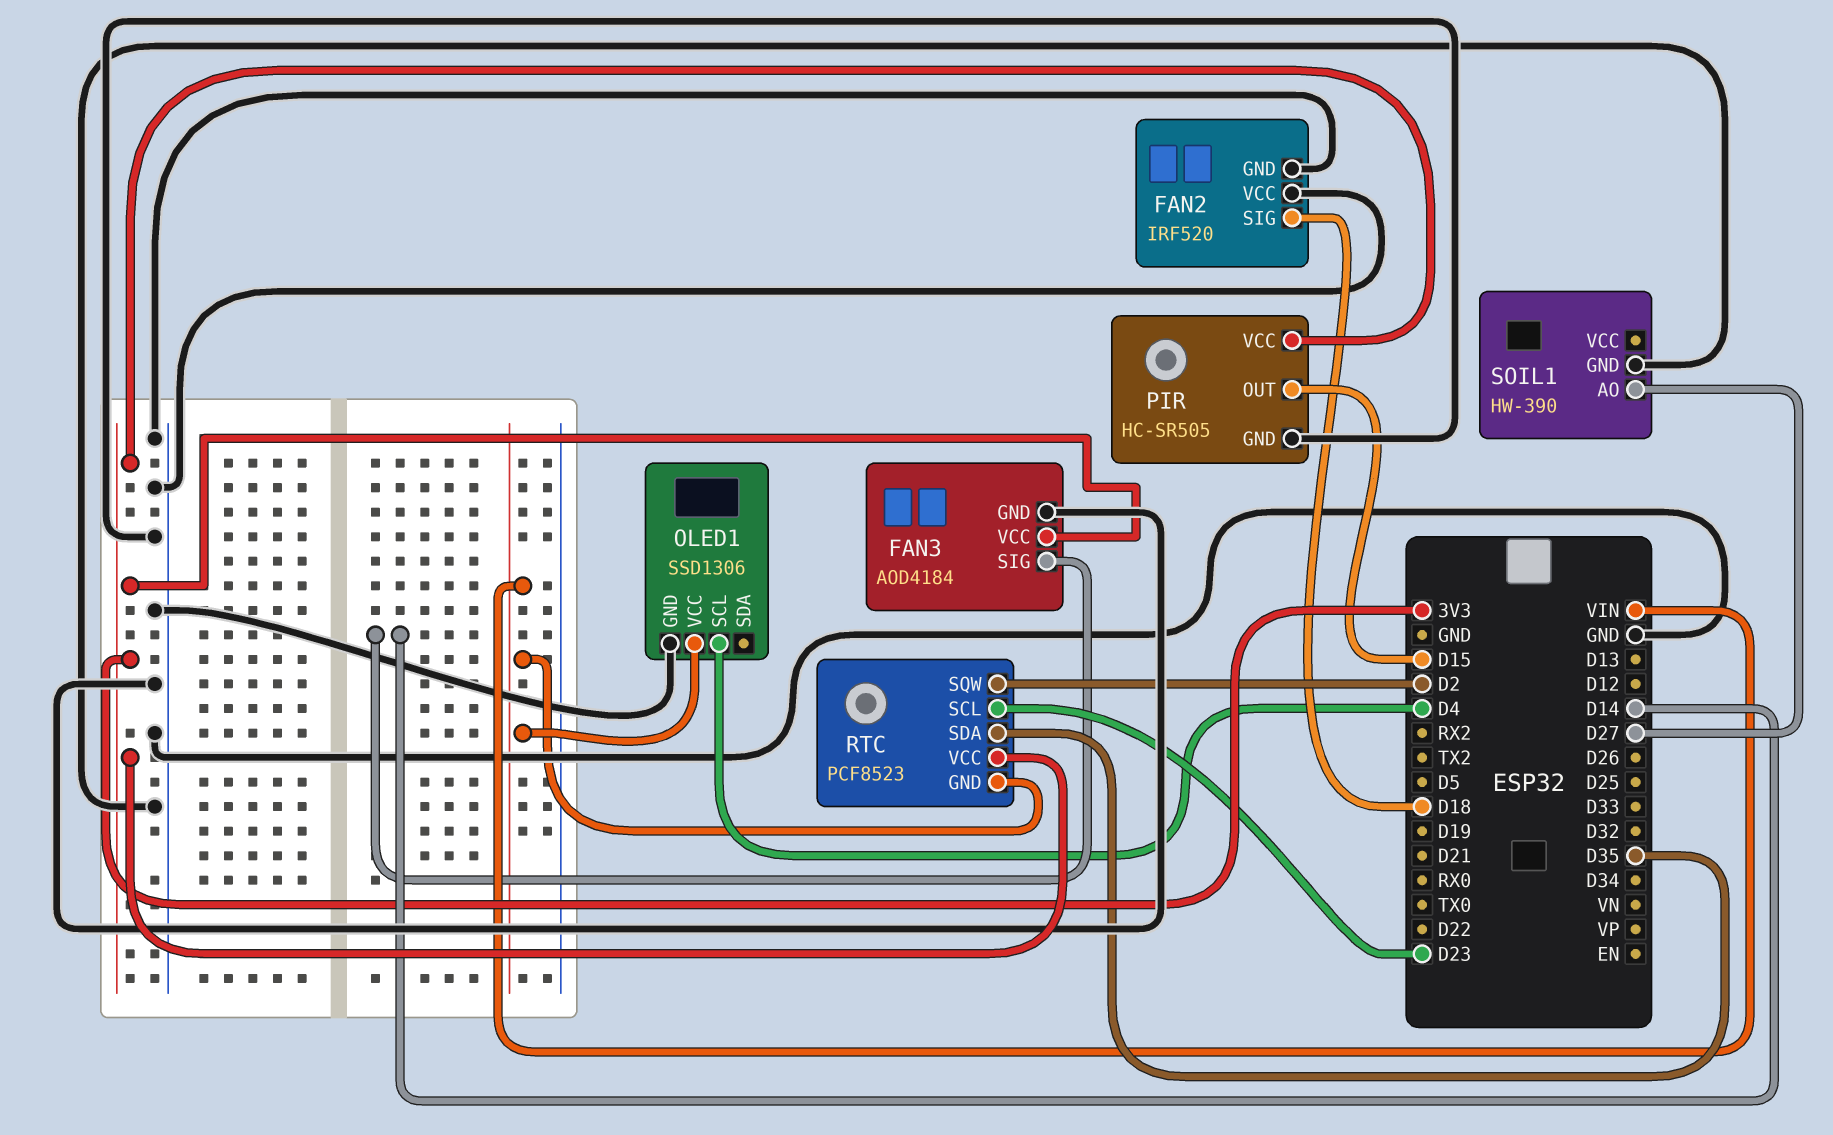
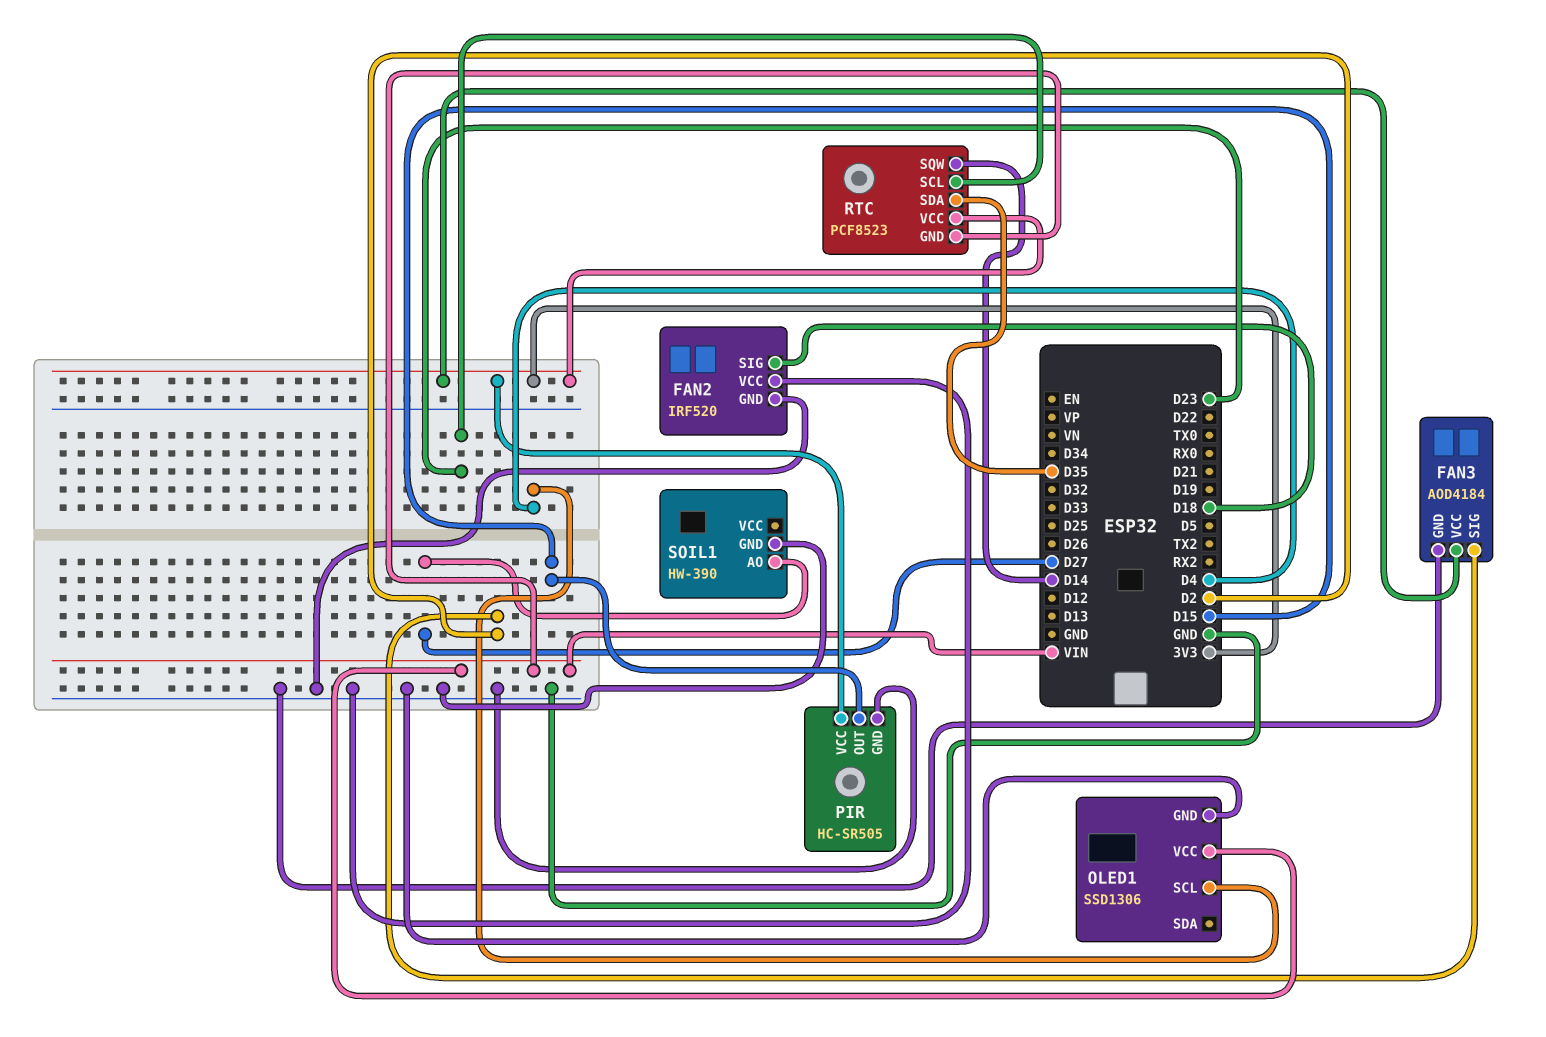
FAN3 pin SIG: D14 -> D2
RTC pin SQW: D2 -> D14

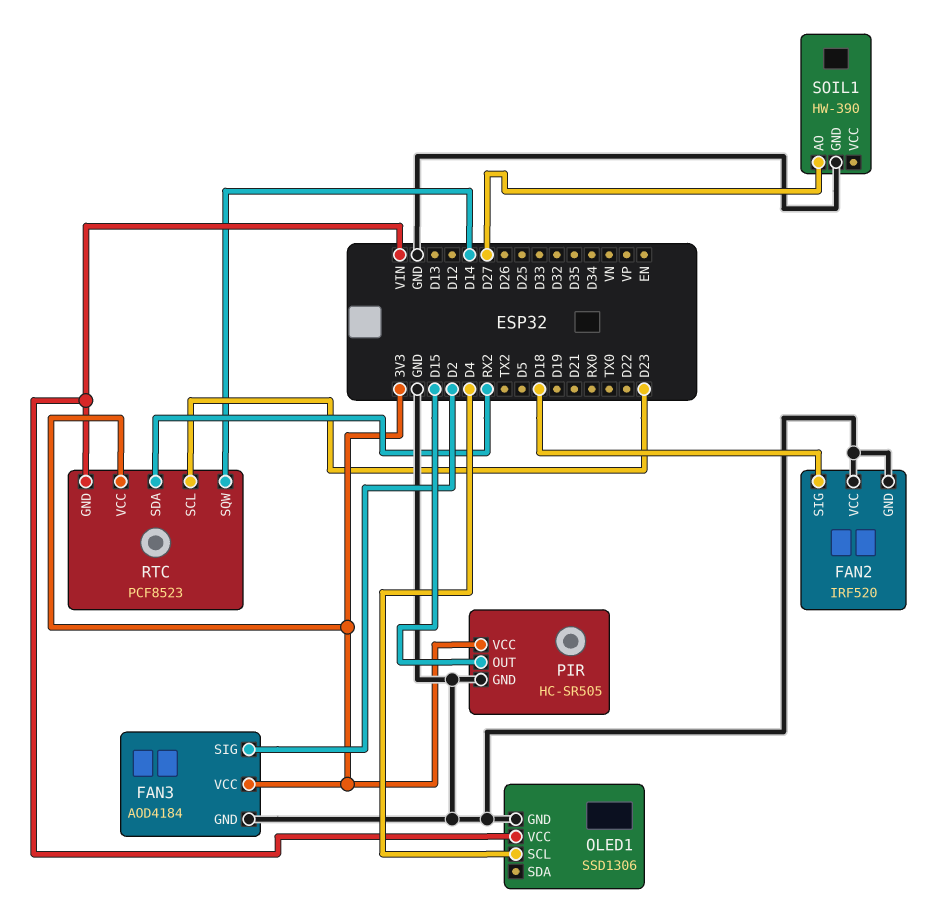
RTC pin SDA: D35 -> RX2

